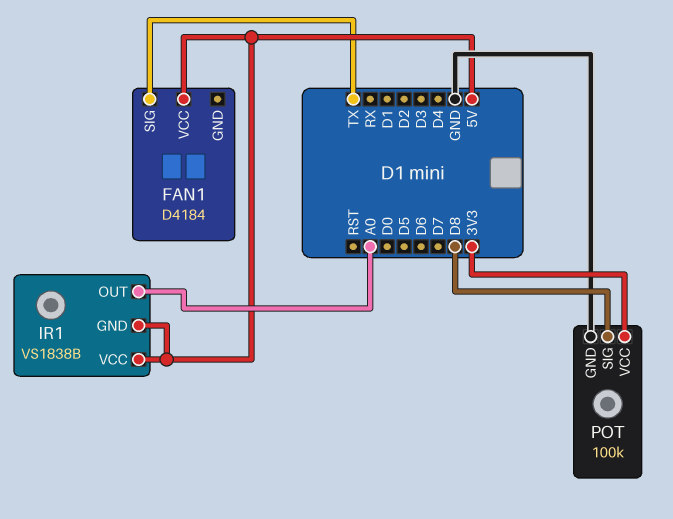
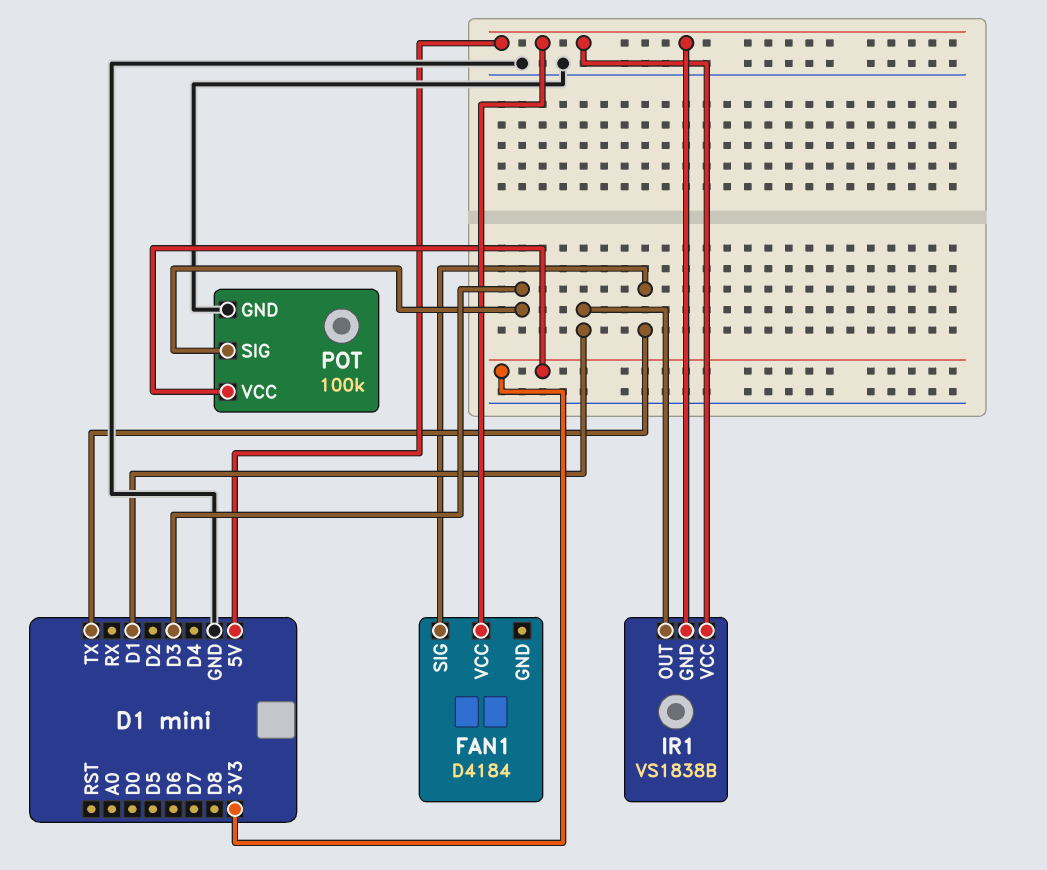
IR1 pin OUT: A0 -> D1
POT pin SIG: D8 -> D3

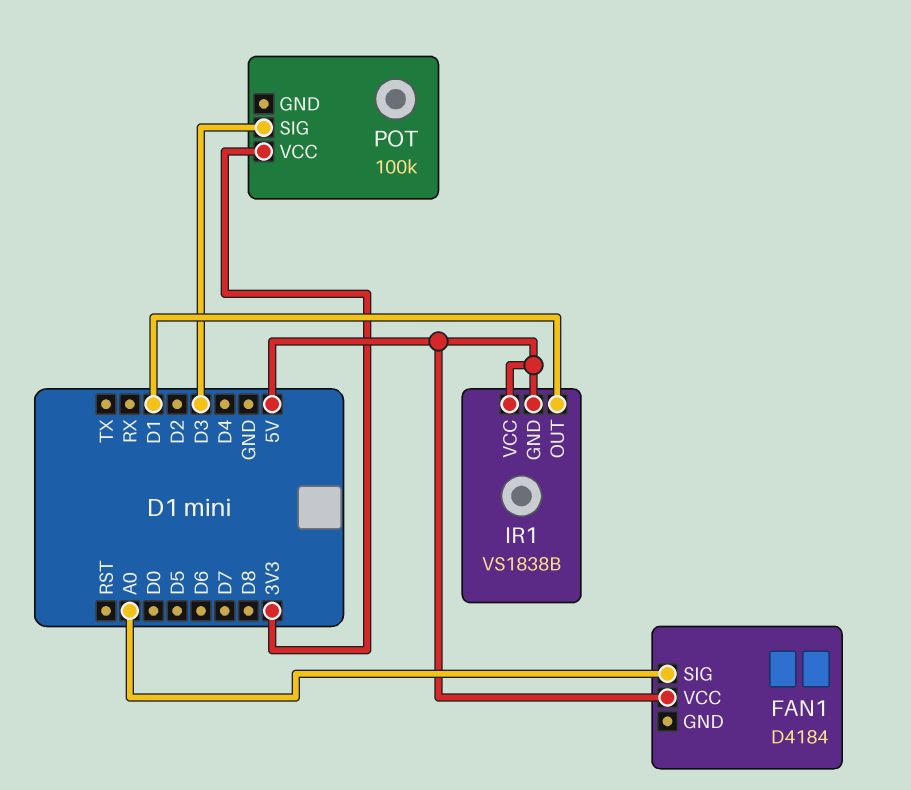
FAN1 pin SIG: TX -> A0
POT pin GND: GND -> none

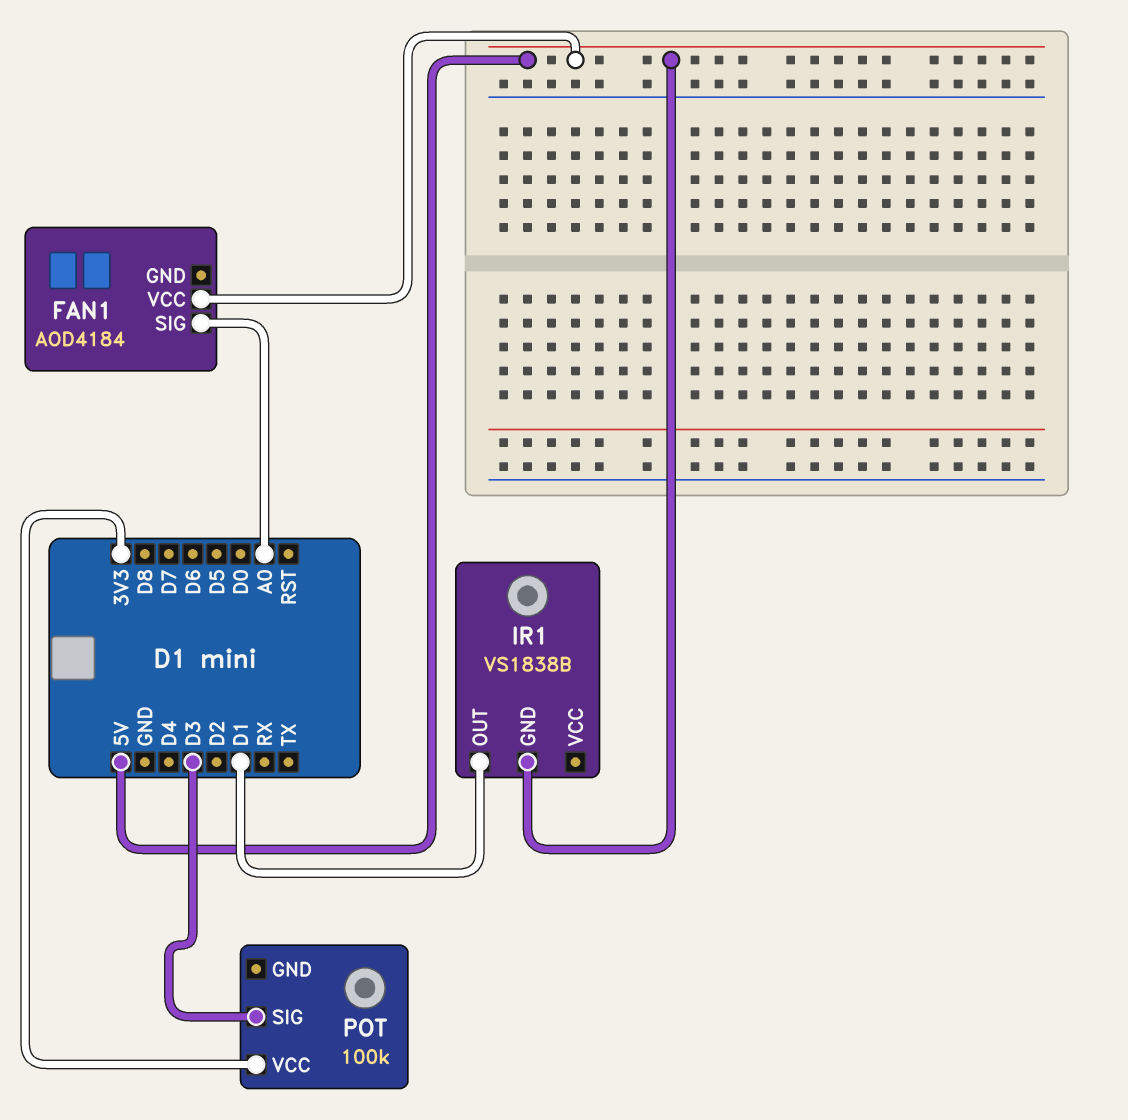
FAN1: D4184 -> AOD4184
IR1 pin VCC: 5V -> none

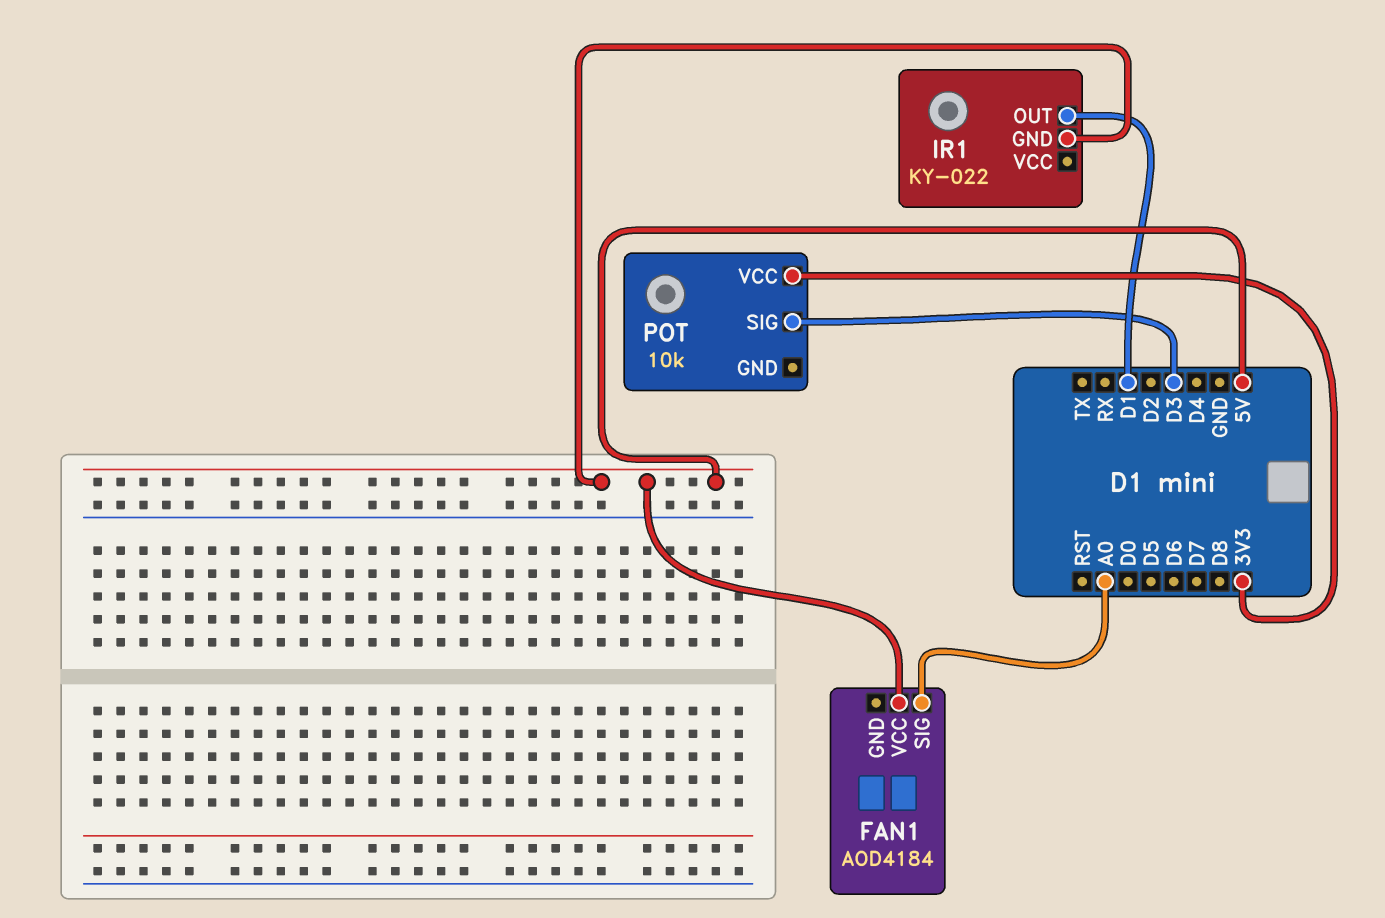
IR1: VS1838B -> KY-022
POT: 100k -> 10k

